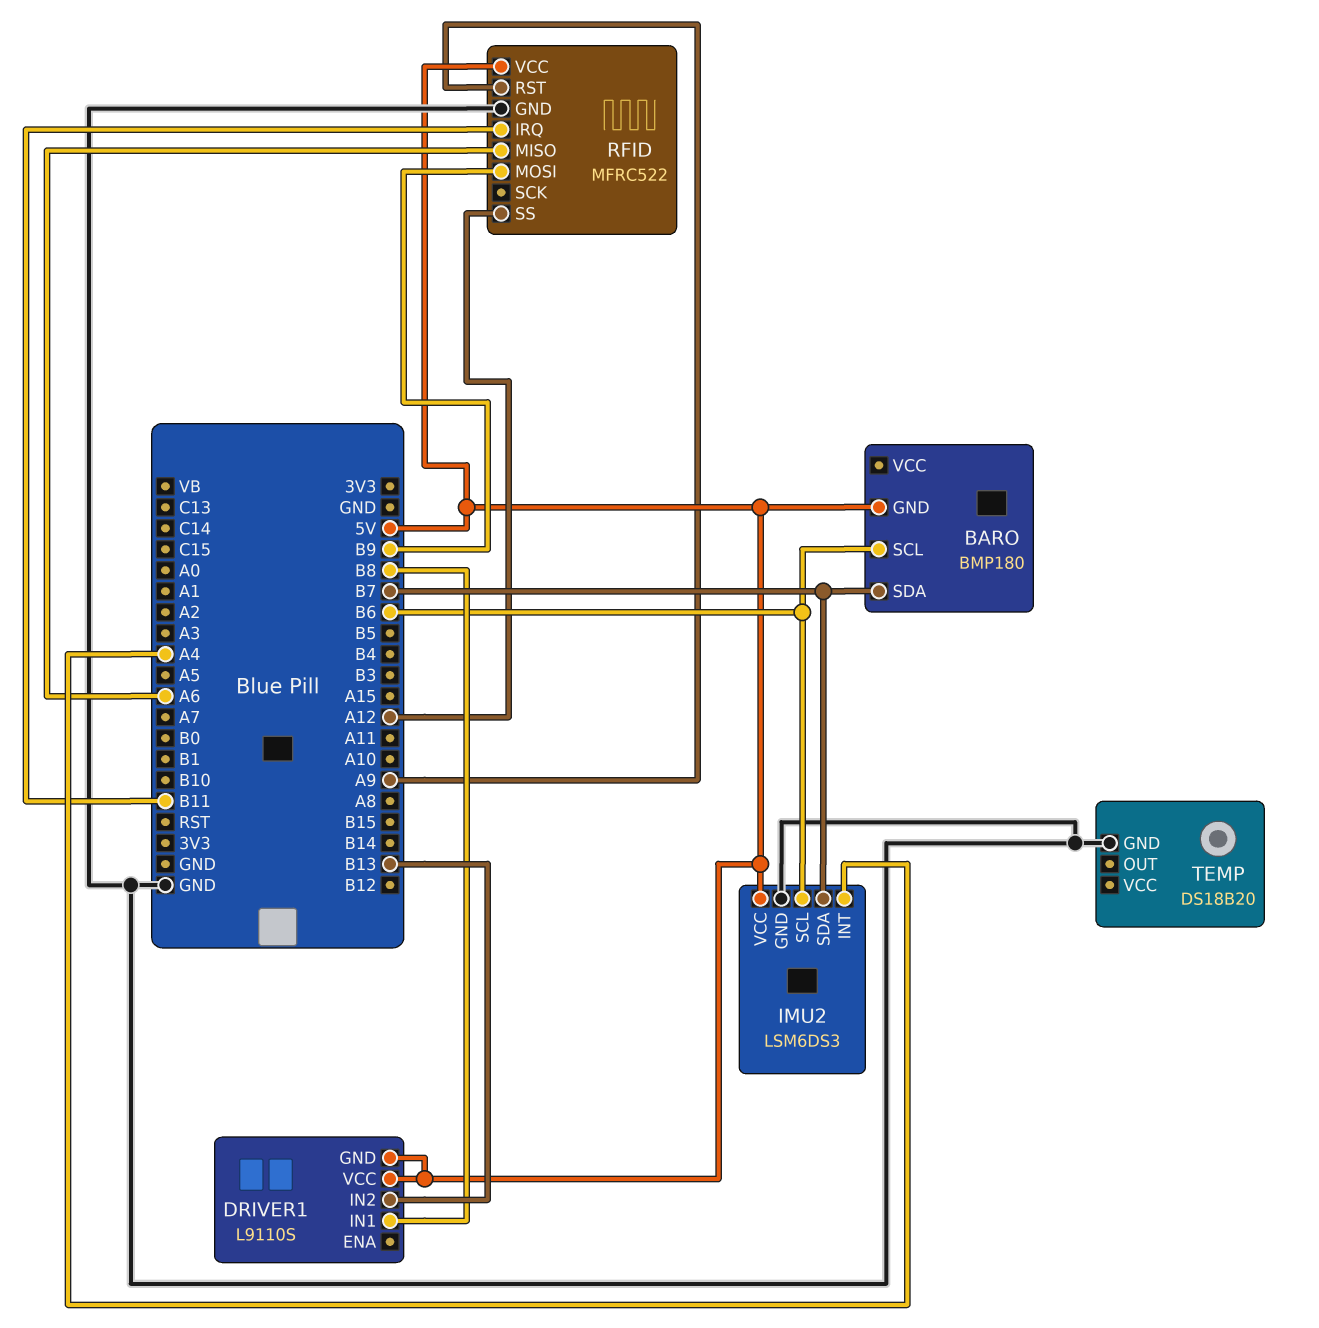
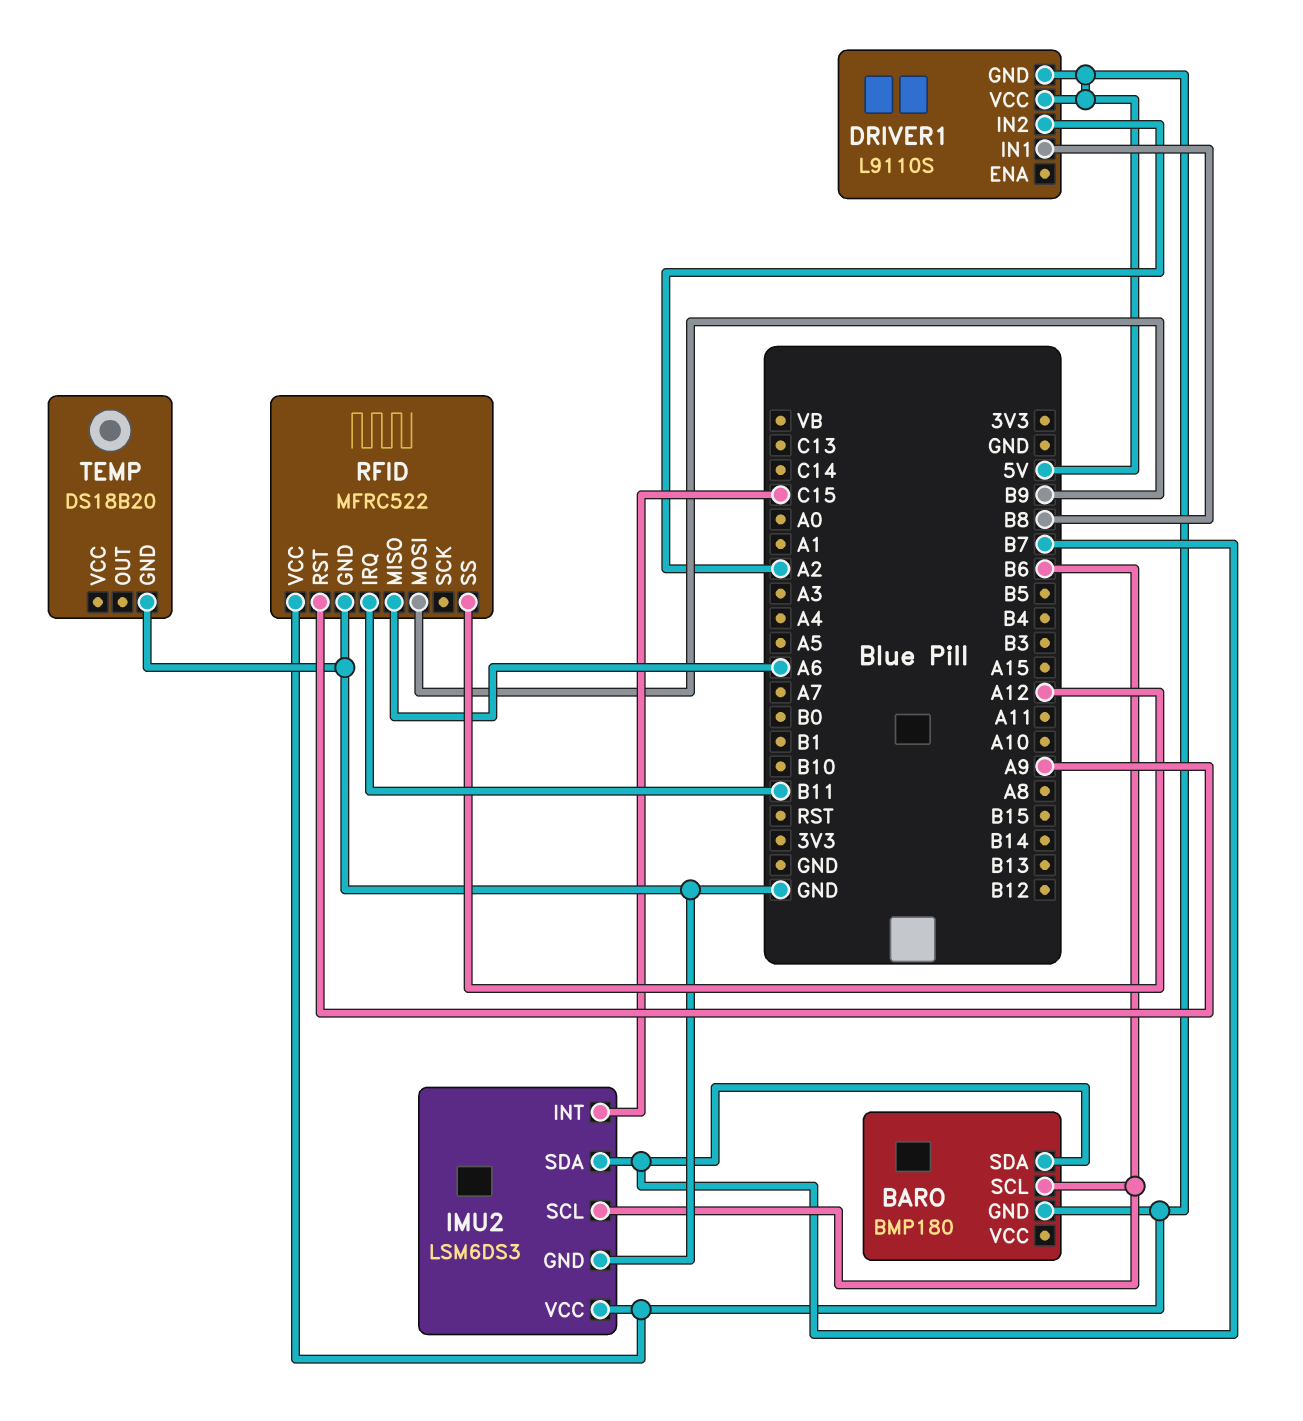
DRIVER1 pin IN2: B13 -> A2
IMU2 pin INT: A4 -> C15

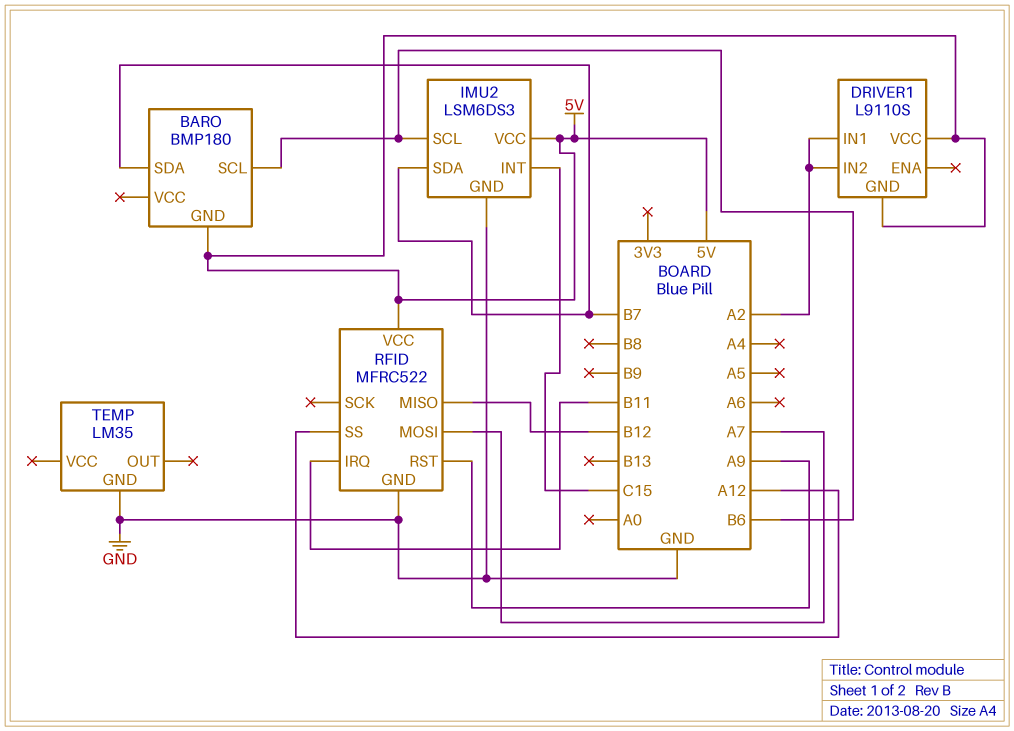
DRIVER1 pin IN1: B8 -> A2
RFID pin MISO: A6 -> B12
RFID pin MOSI: B9 -> A7
TEMP: DS18B20 -> LM35

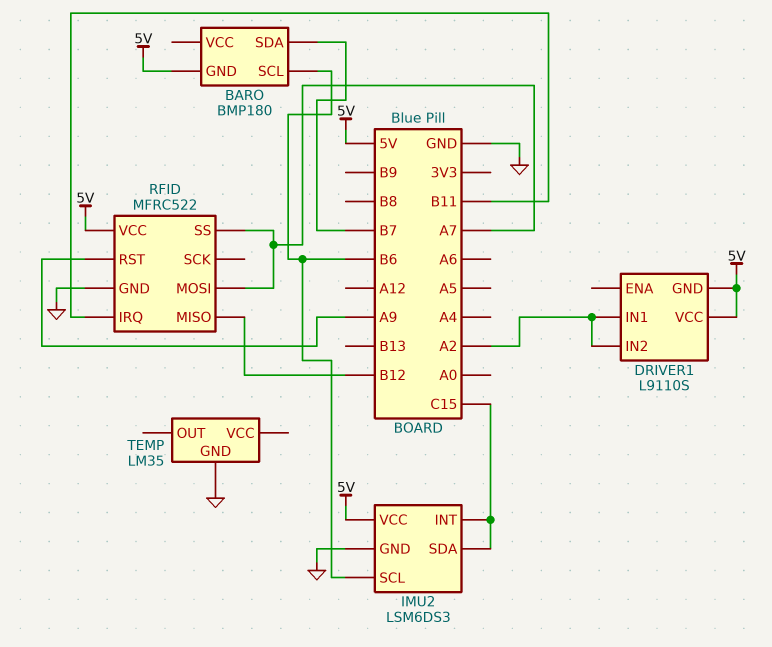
IMU2 pin SDA: B7 -> C15
RFID pin SS: A12 -> A7

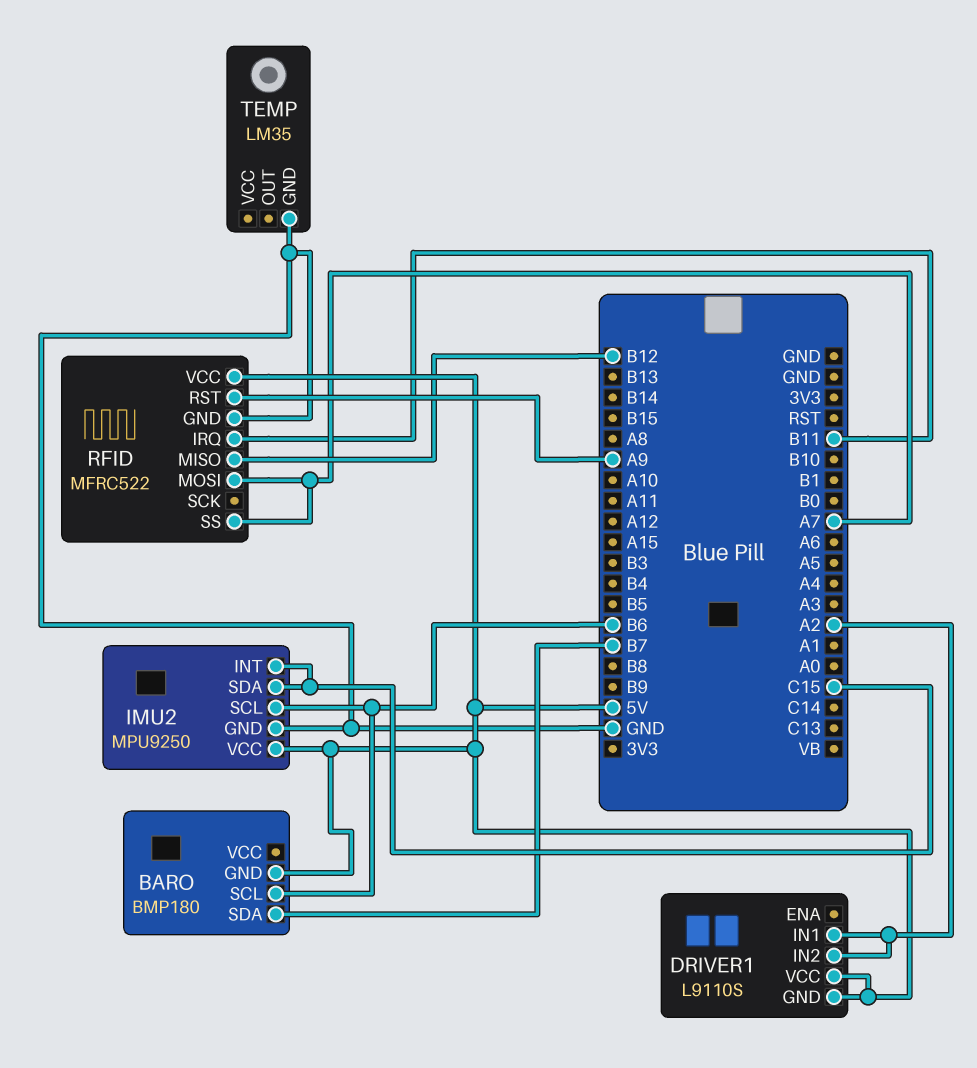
IMU2: LSM6DS3 -> MPU9250

